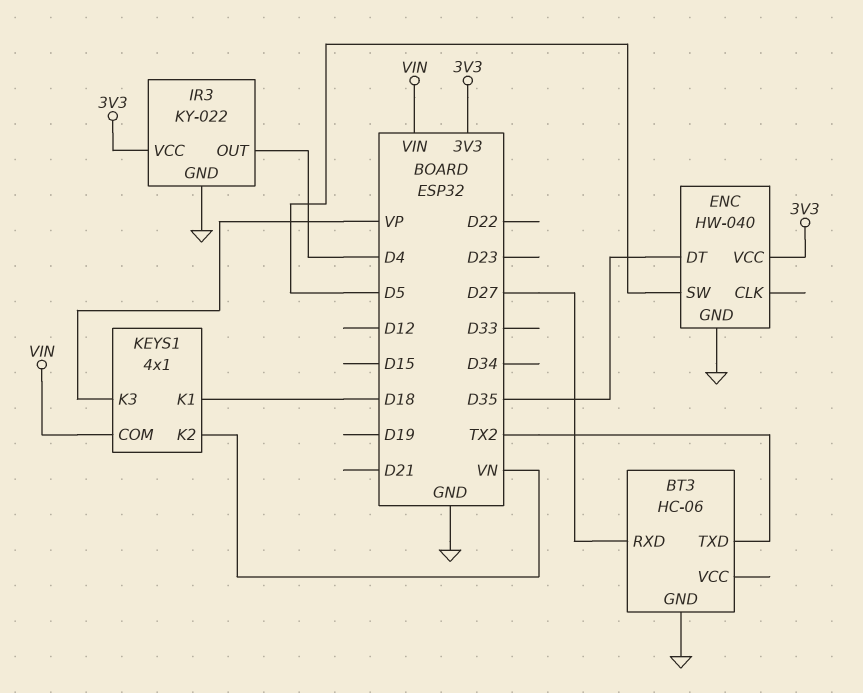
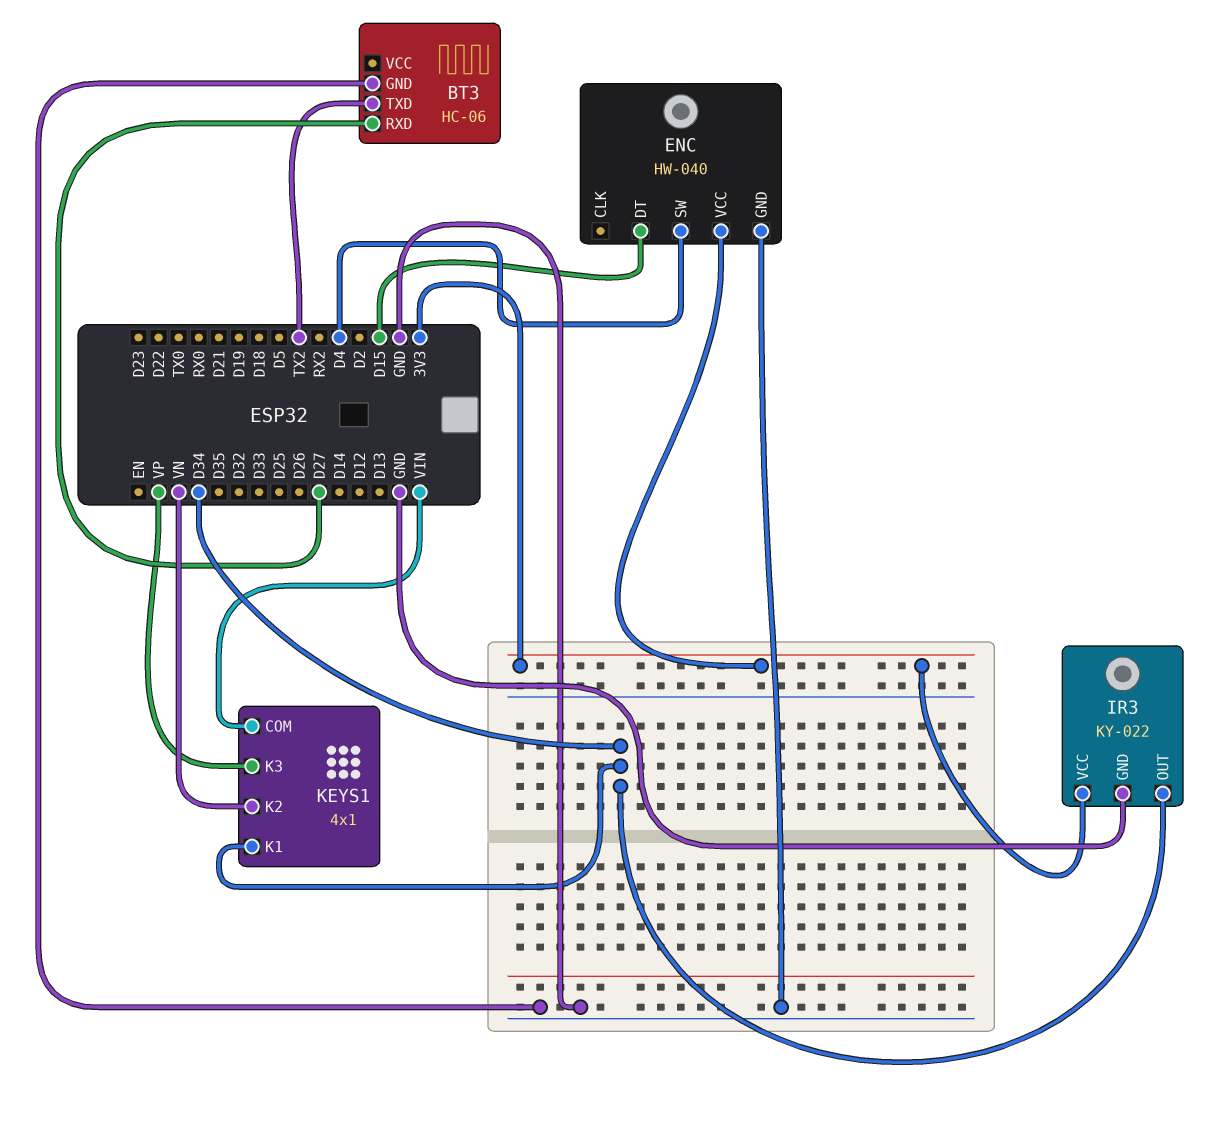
ENC pin DT: D35 -> D15
ENC pin SW: D5 -> D4
IR3 pin OUT: D4 -> D34
KEYS1 pin K1: D18 -> D34

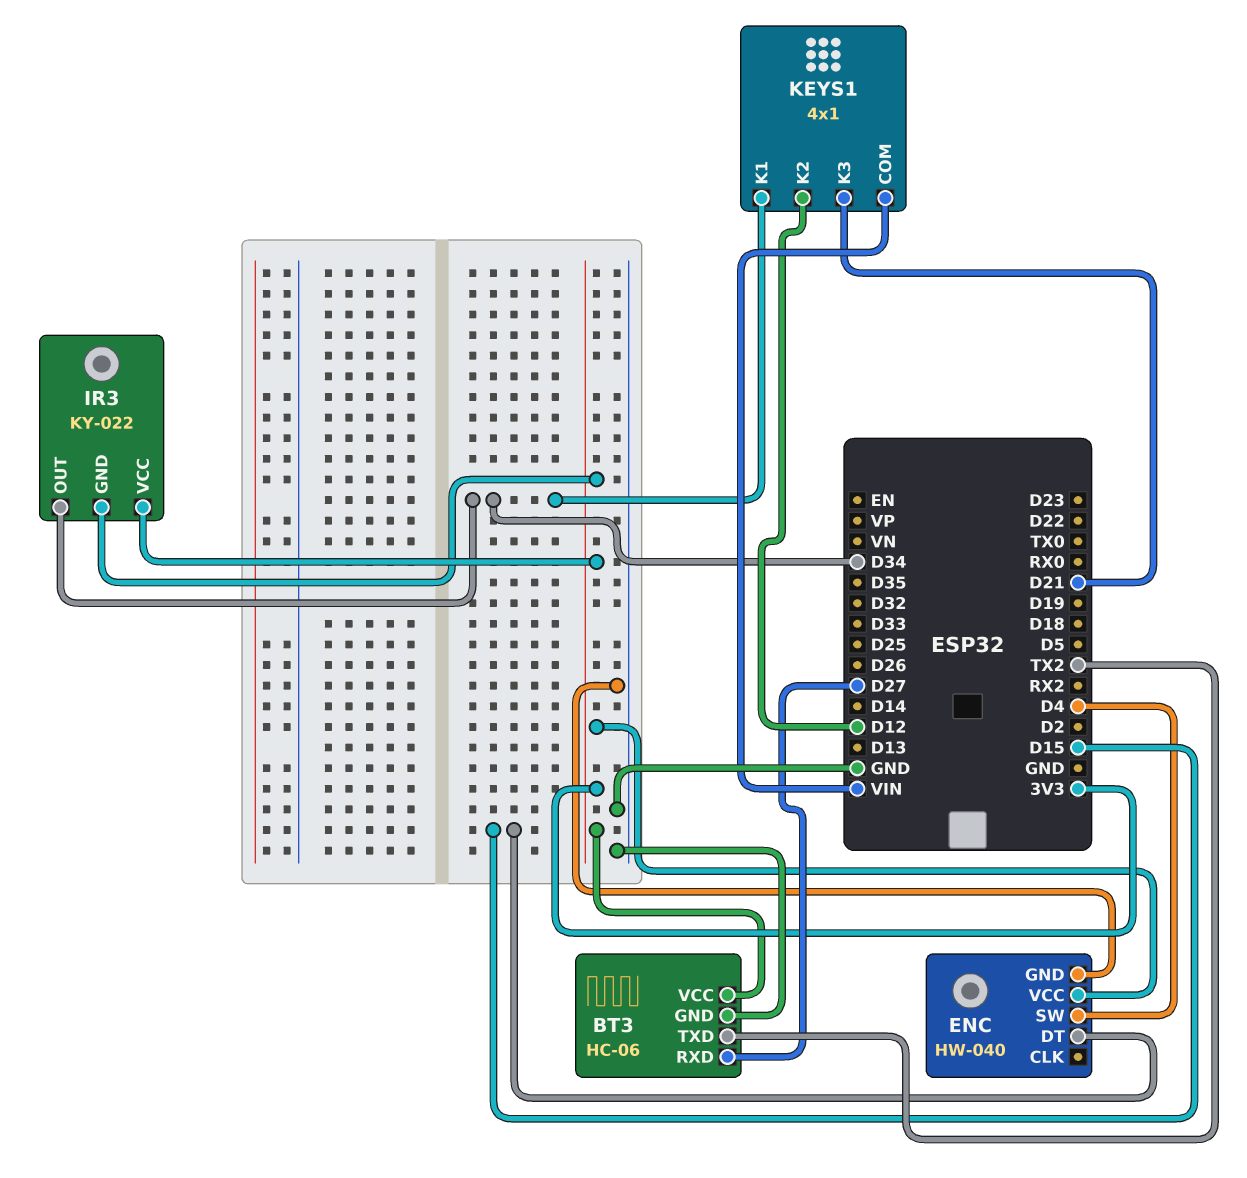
BT3 pin VCC: none -> 3V3
IR3 pin GND: GND -> 3V3
KEYS1 pin K2: VN -> D12
KEYS1 pin K3: VP -> D21

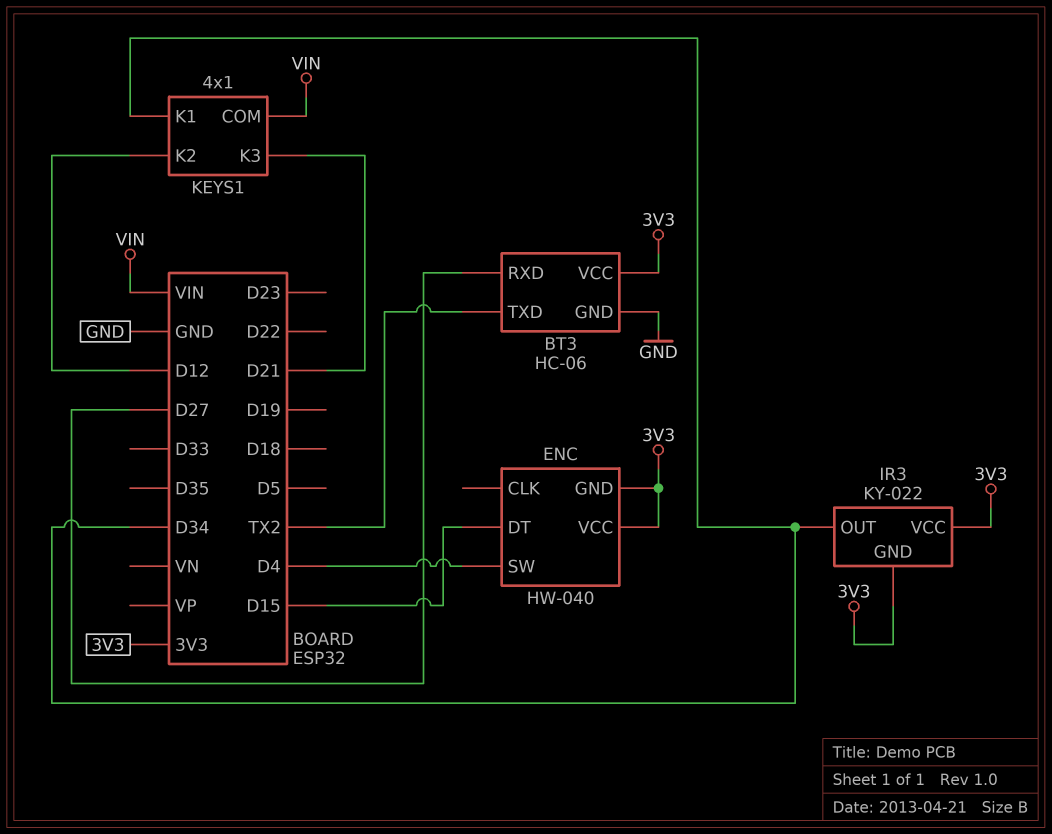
ENC pin GND: GND -> 3V3

